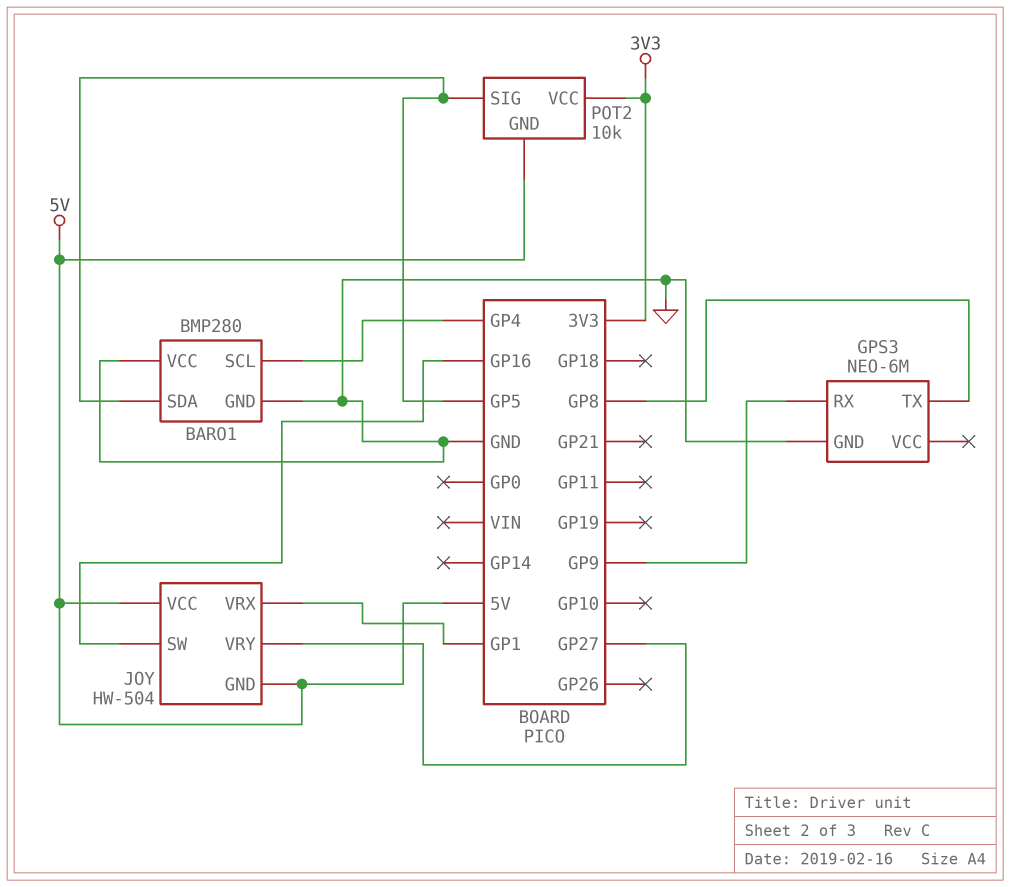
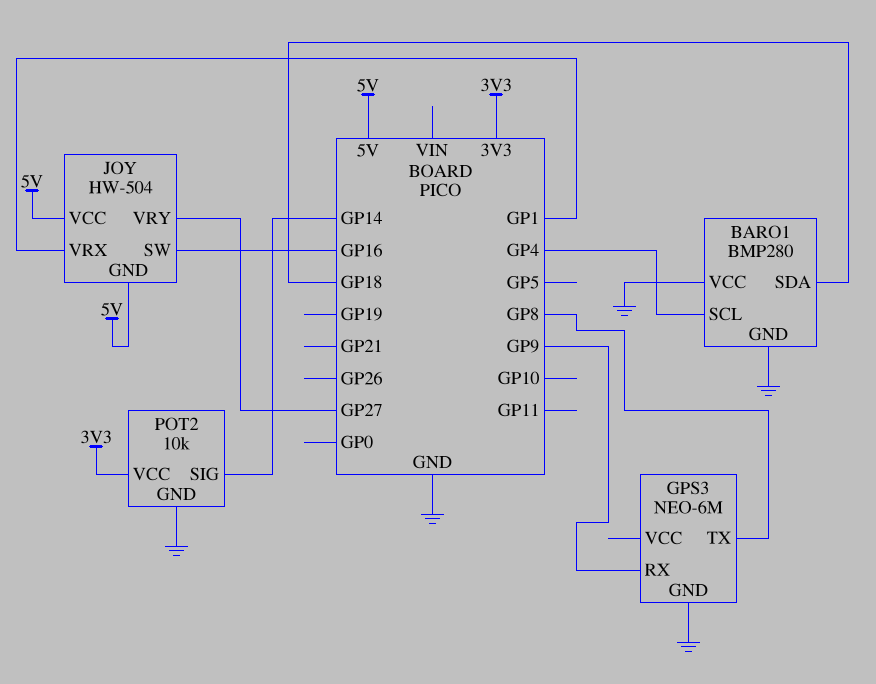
BARO1 pin SDA: GP5 -> GP18
POT2 pin GND: 5V -> GND
POT2 pin SIG: GP5 -> GP14

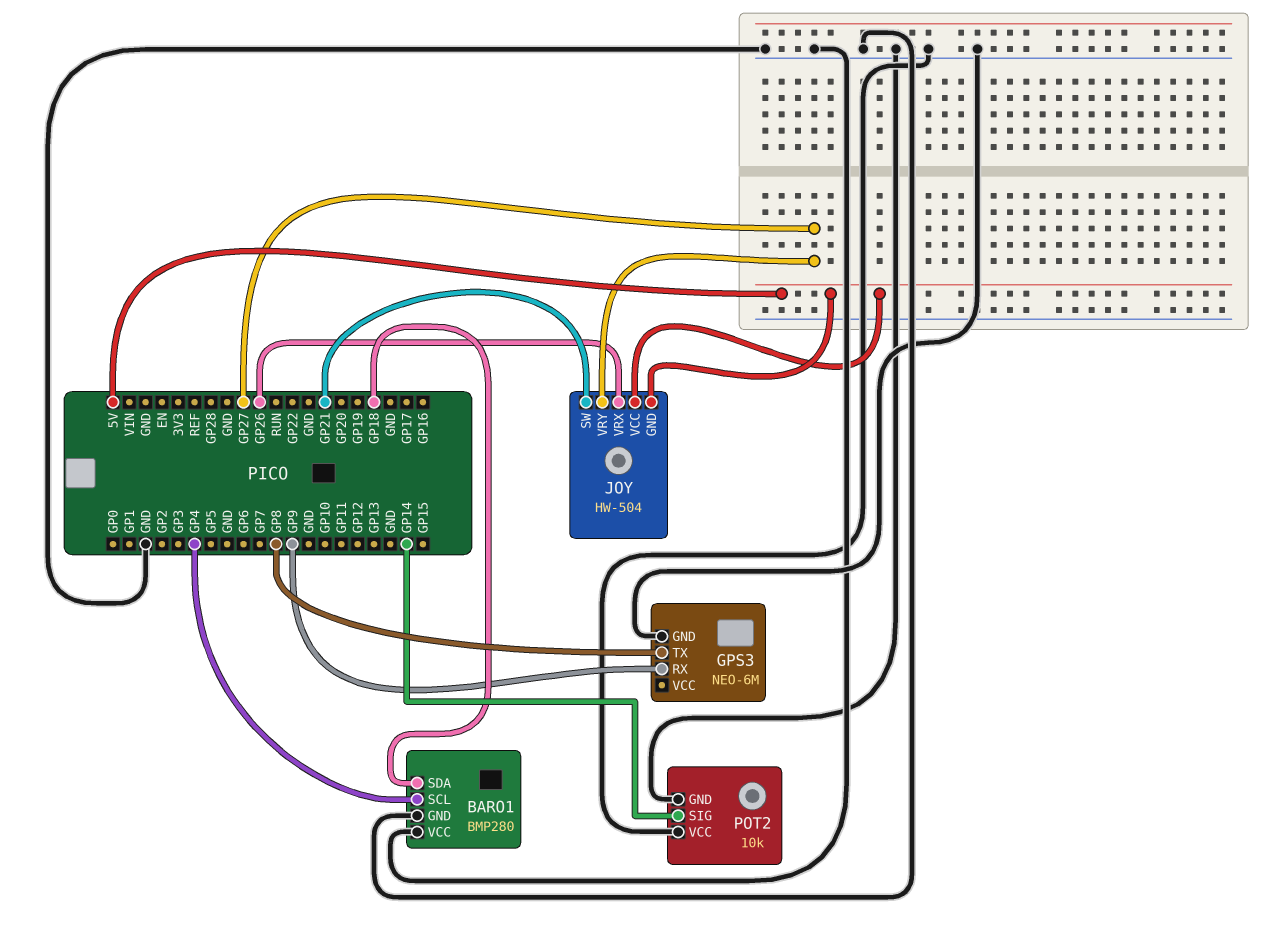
JOY pin SW: GP16 -> GP21
JOY pin VRX: GP1 -> GP26
POT2 pin VCC: 3V3 -> GND

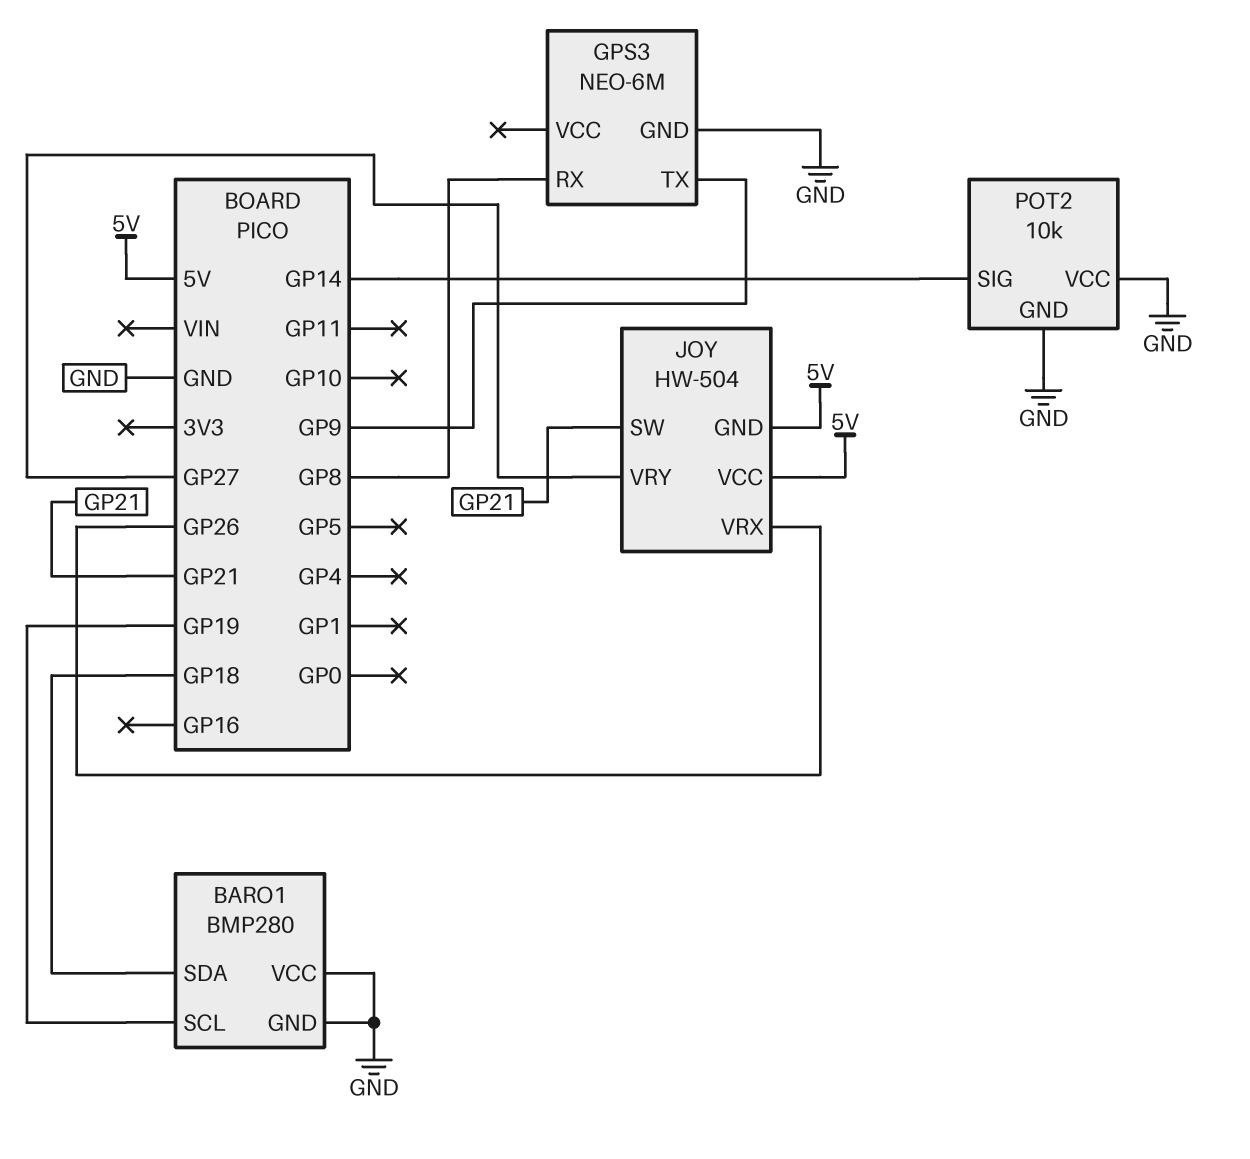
BARO1 pin SCL: GP4 -> GP19
GPS3 pin RX: GP9 -> GP8
GPS3 pin TX: GP8 -> GP9

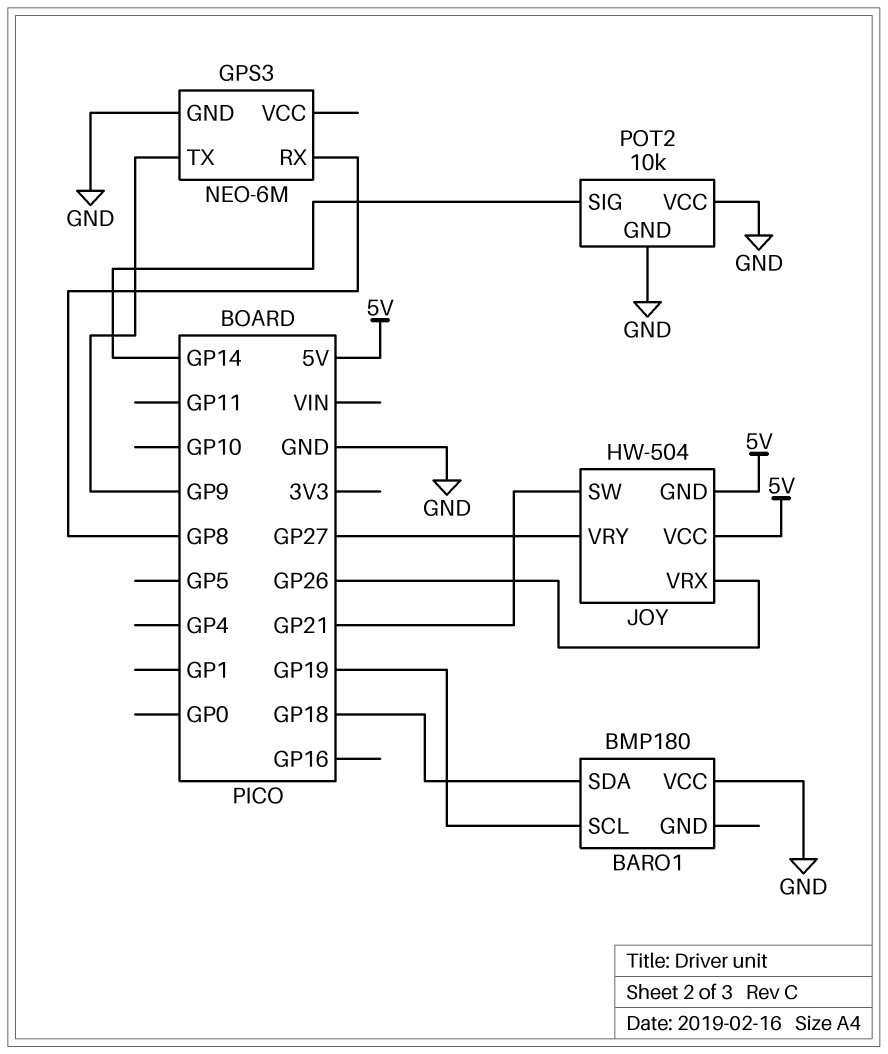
BARO1: BMP280 -> BMP180
BARO1 pin GND: GND -> none

